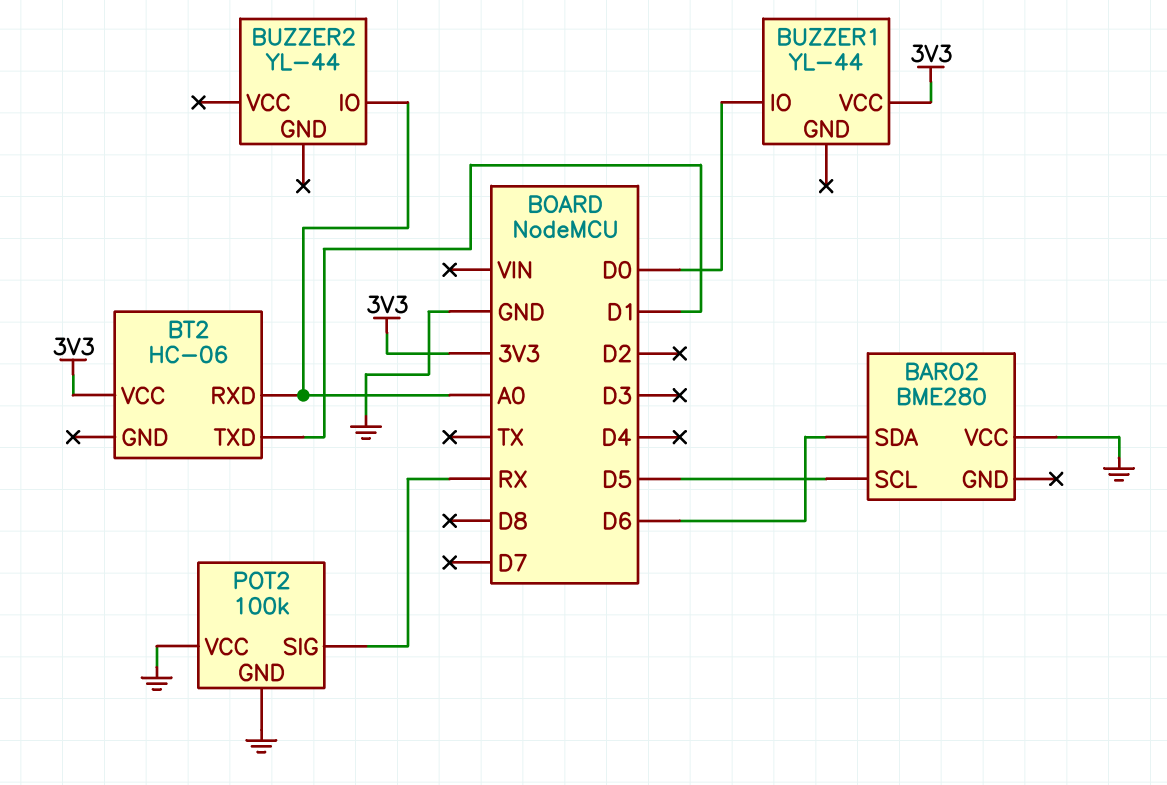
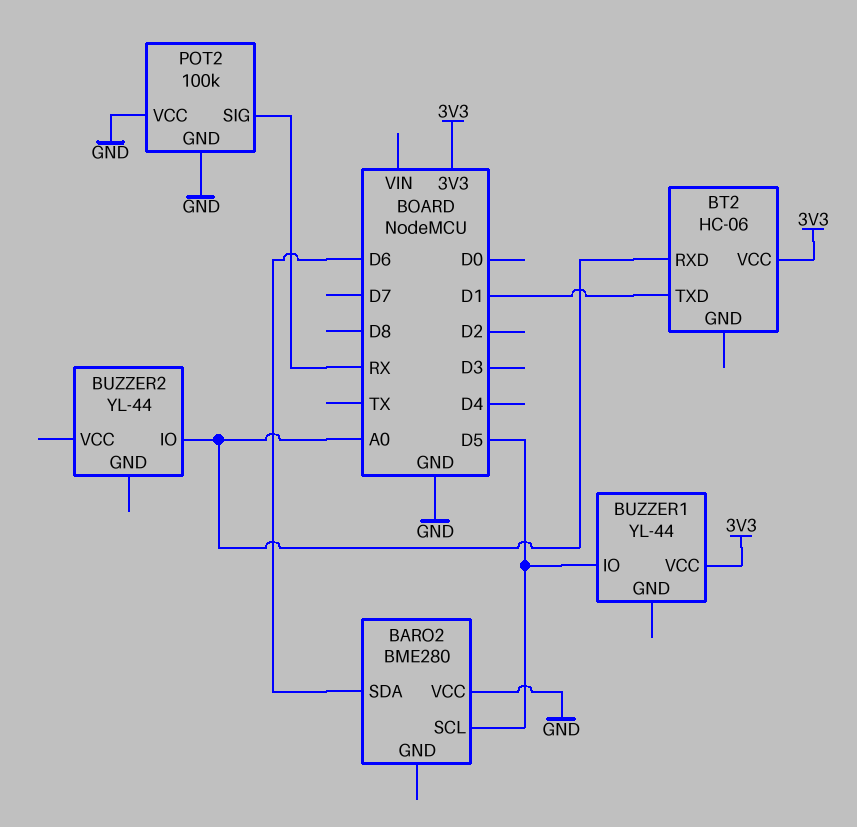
BUZZER1 pin IO: D0 -> D5

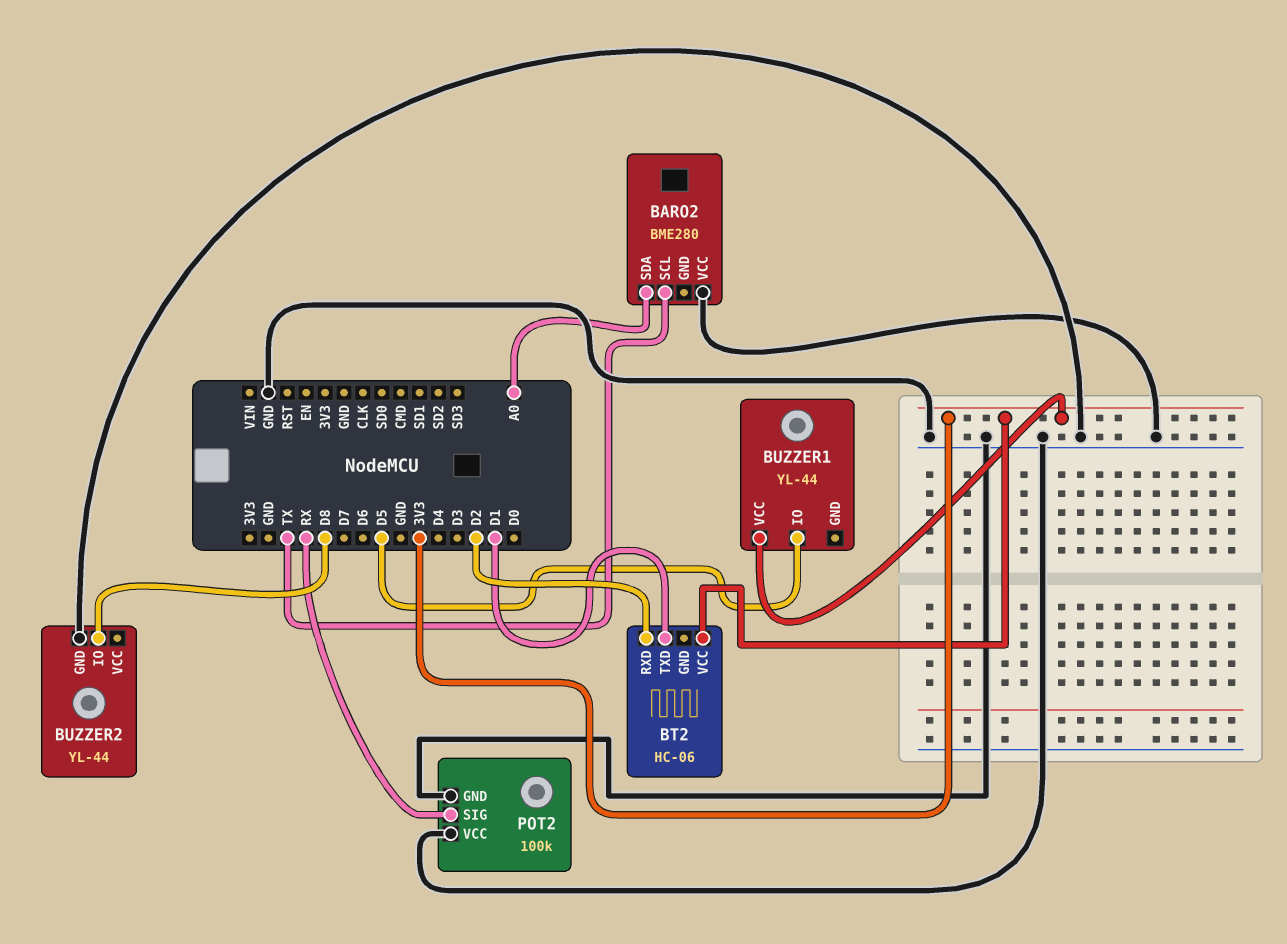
BARO2 pin SCL: D5 -> TX
BARO2 pin SDA: D6 -> A0
BT2 pin RXD: A0 -> D2
BUZZER2 pin GND: none -> GND
BUZZER2 pin IO: A0 -> D8

